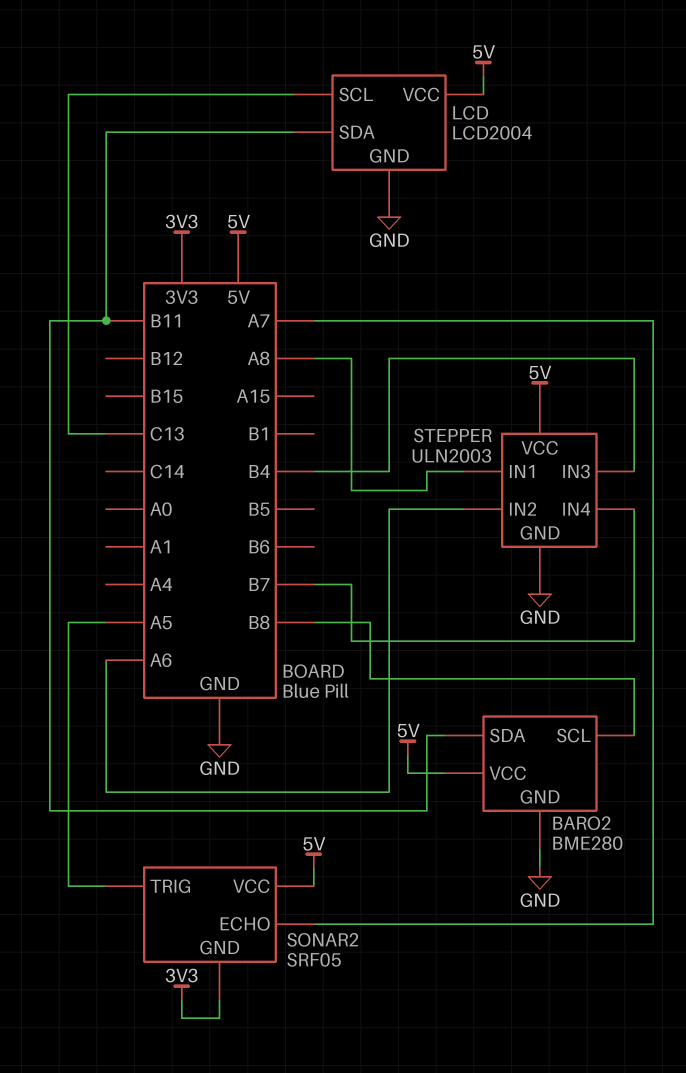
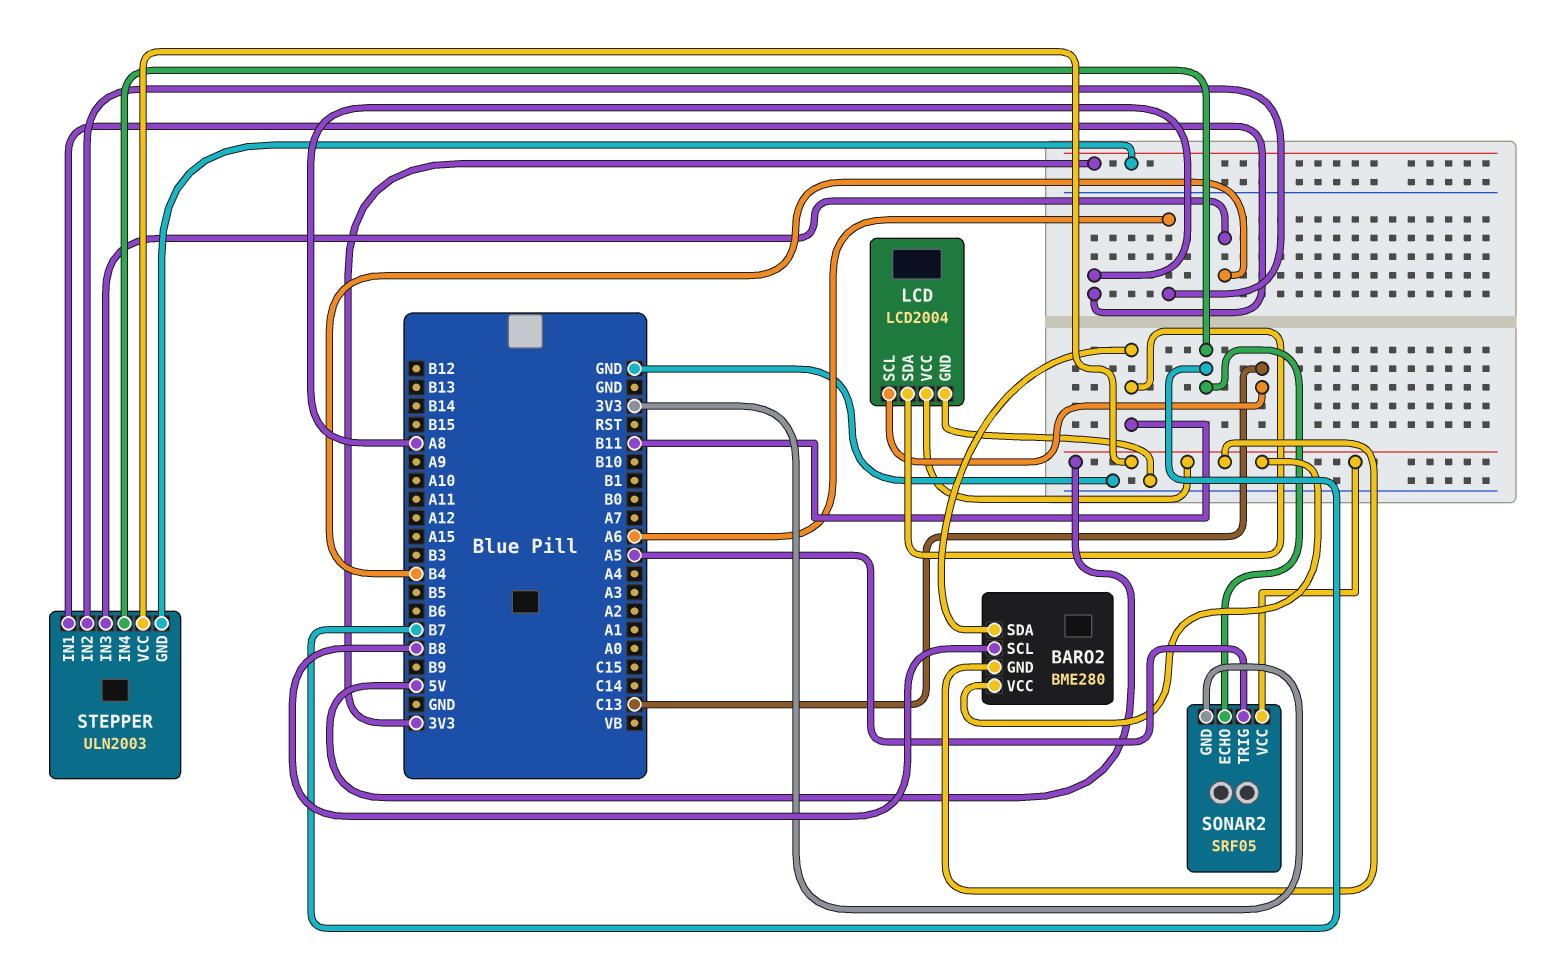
BARO2 pin GND: GND -> 5V
SONAR2 pin ECHO: A7 -> B7
STEPPER pin GND: GND -> 3V3

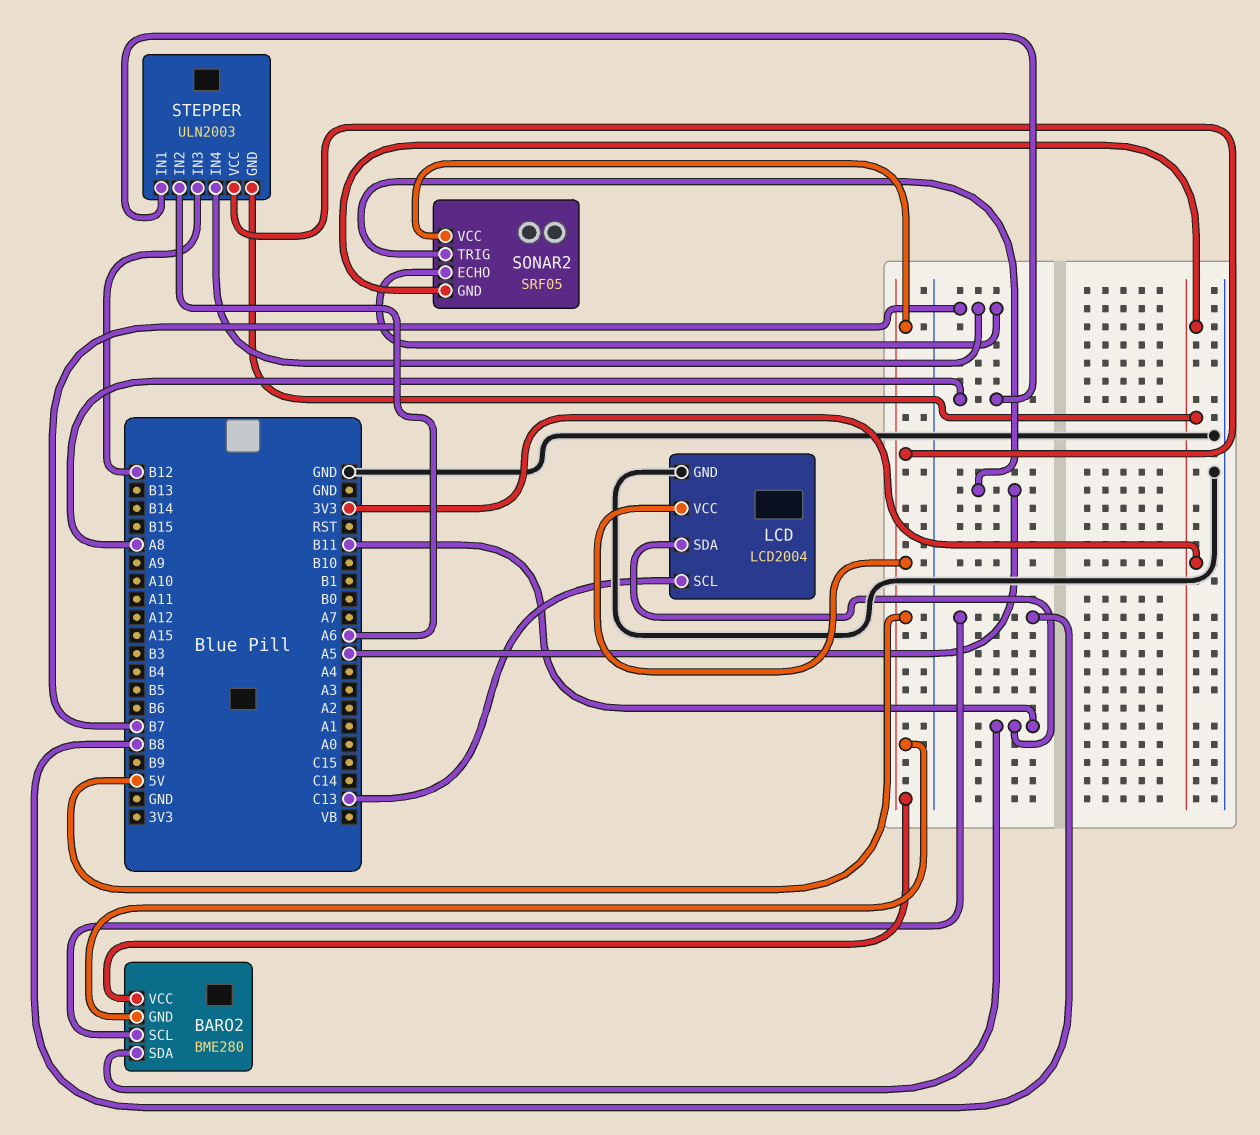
STEPPER pin IN3: B4 -> B12

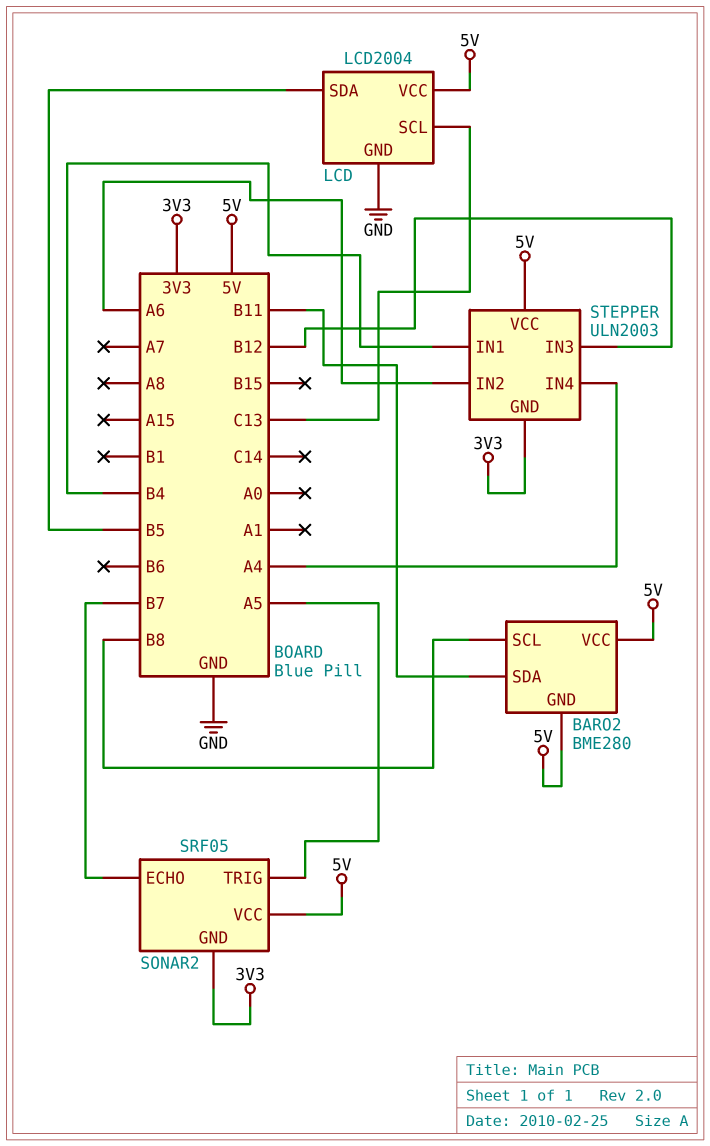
LCD pin SDA: B11 -> B5
STEPPER pin IN1: A8 -> B4
STEPPER pin IN4: B7 -> A4

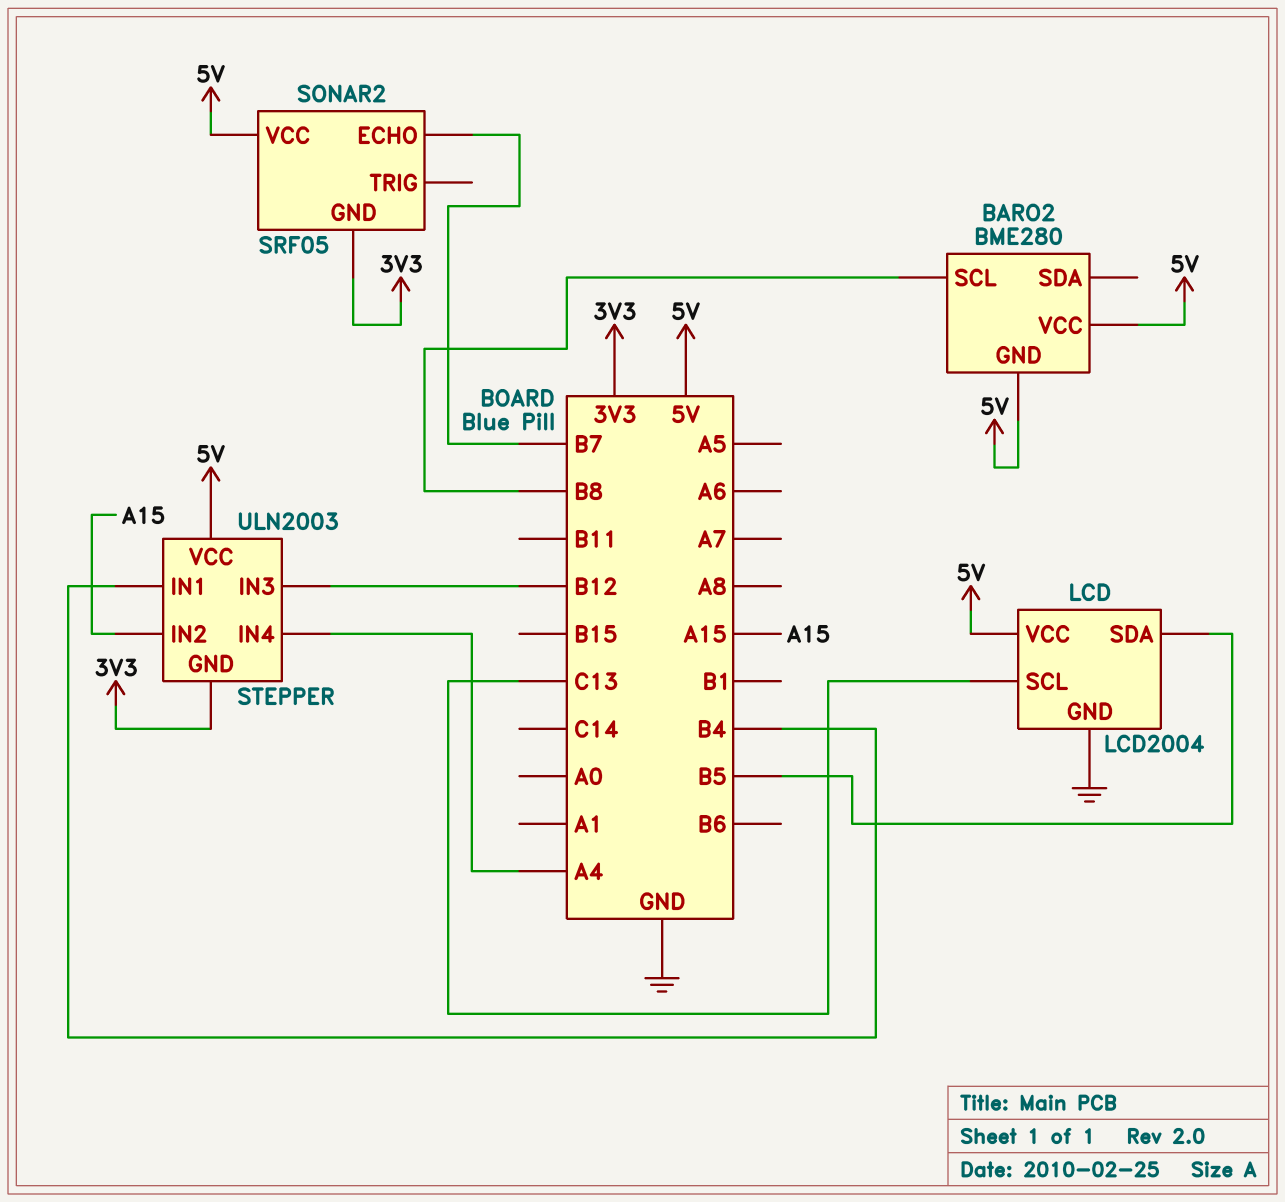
BARO2 pin SDA: B11 -> none
SONAR2 pin TRIG: A5 -> none
STEPPER pin IN2: A6 -> A15

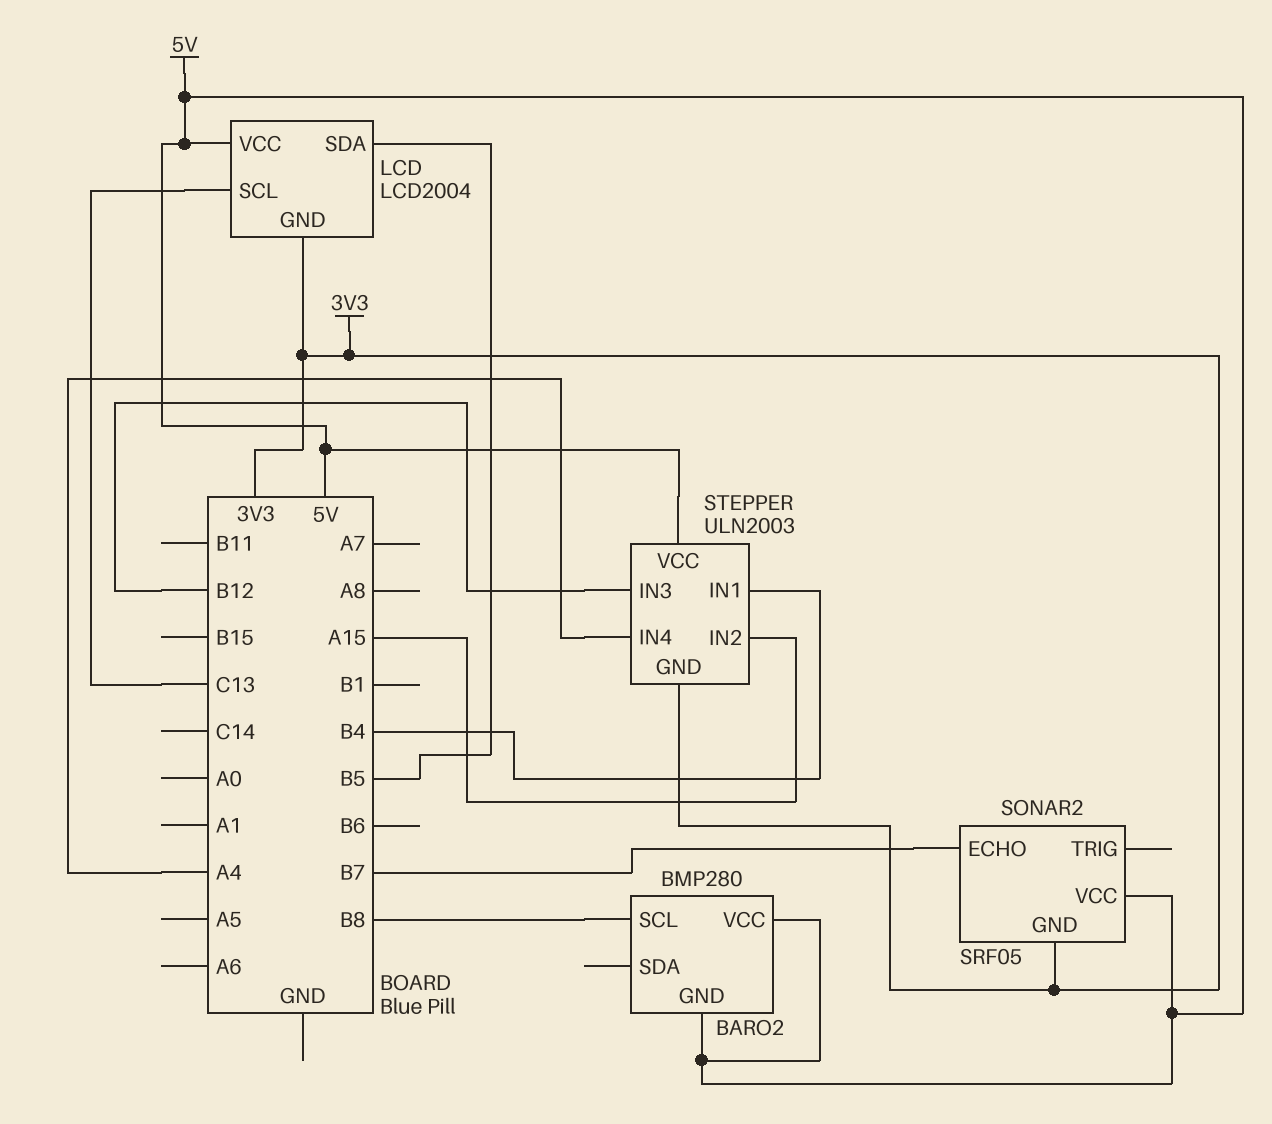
BARO2: BME280 -> BMP280
LCD pin GND: GND -> 3V3

